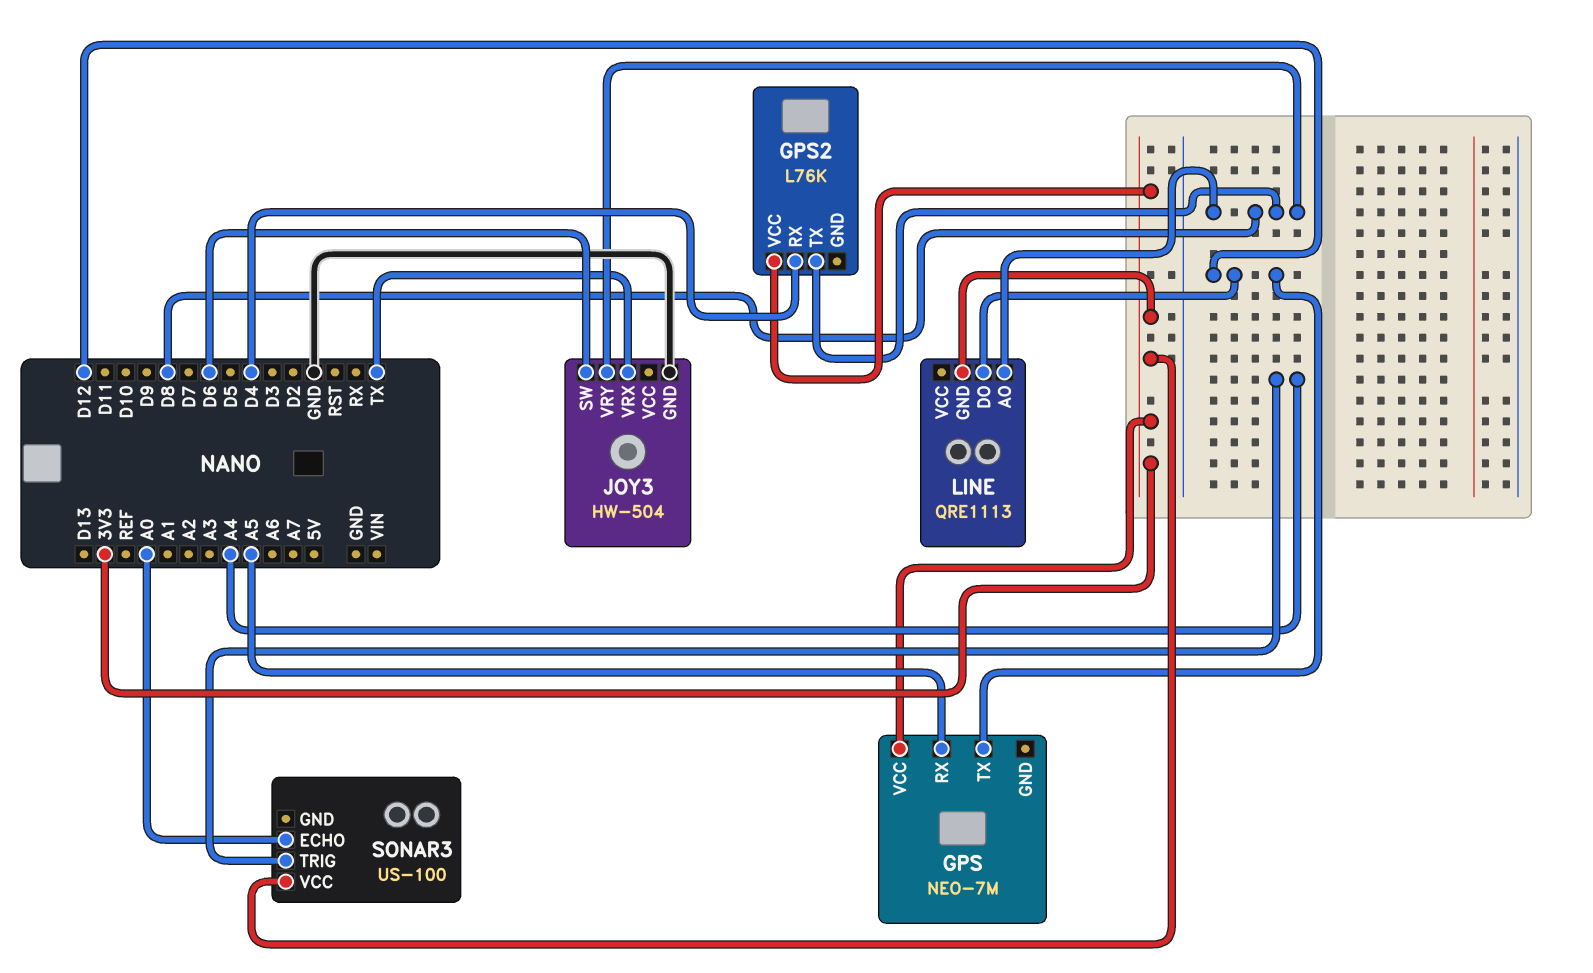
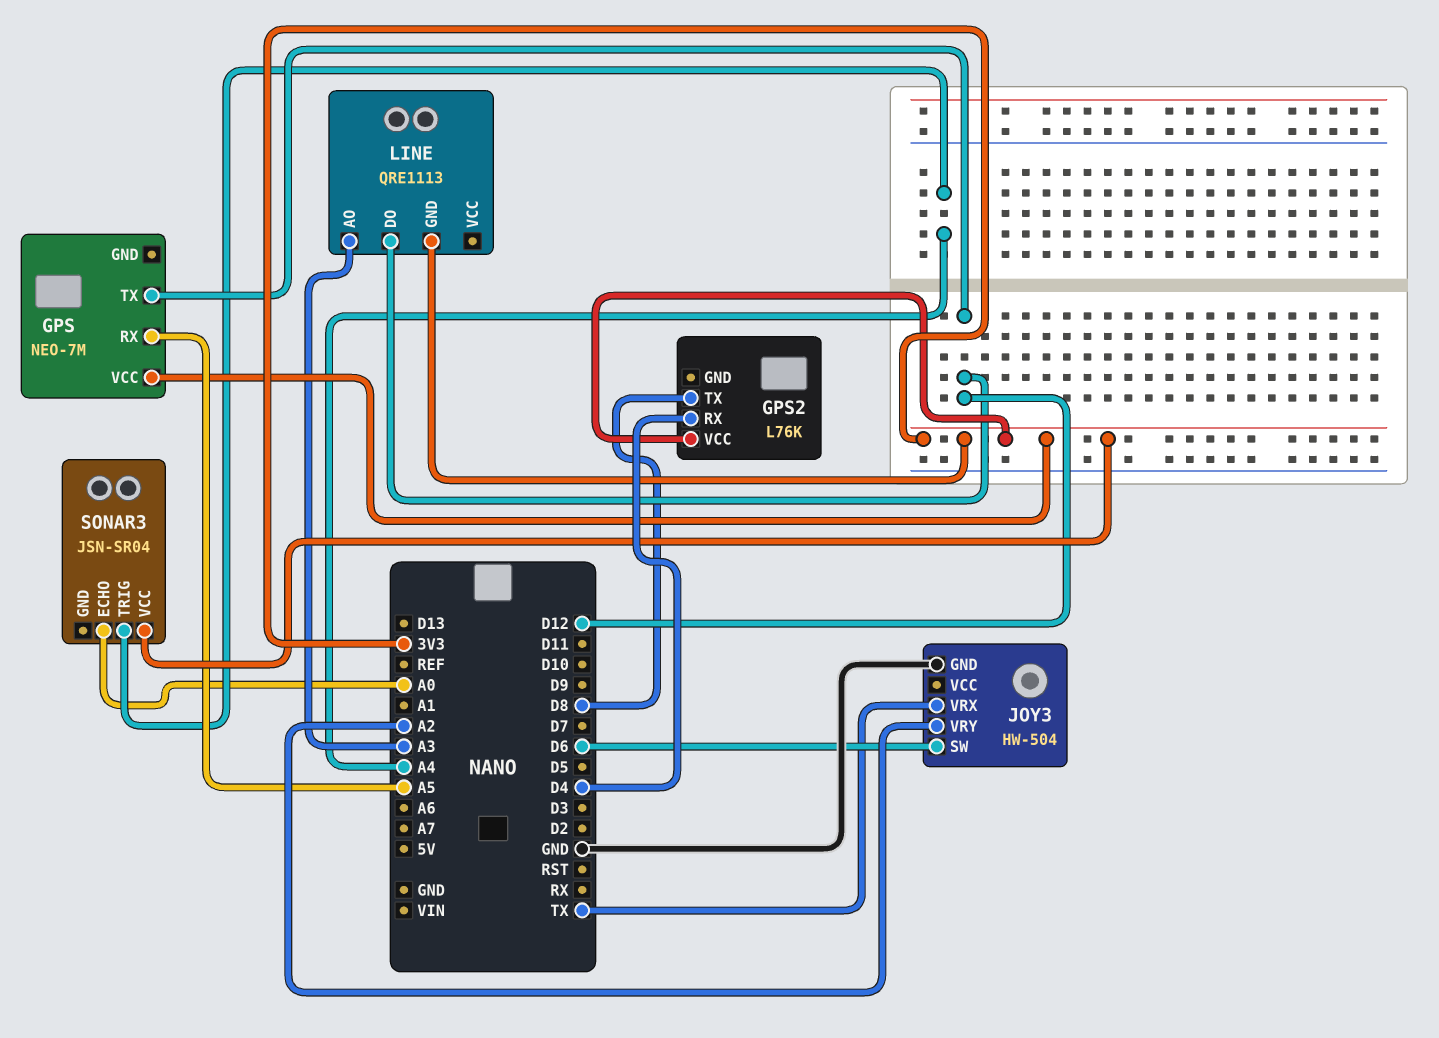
JOY3 pin VRY: D8 -> A2
LINE pin AO: D8 -> A3
SONAR3: US-100 -> JSN-SR04

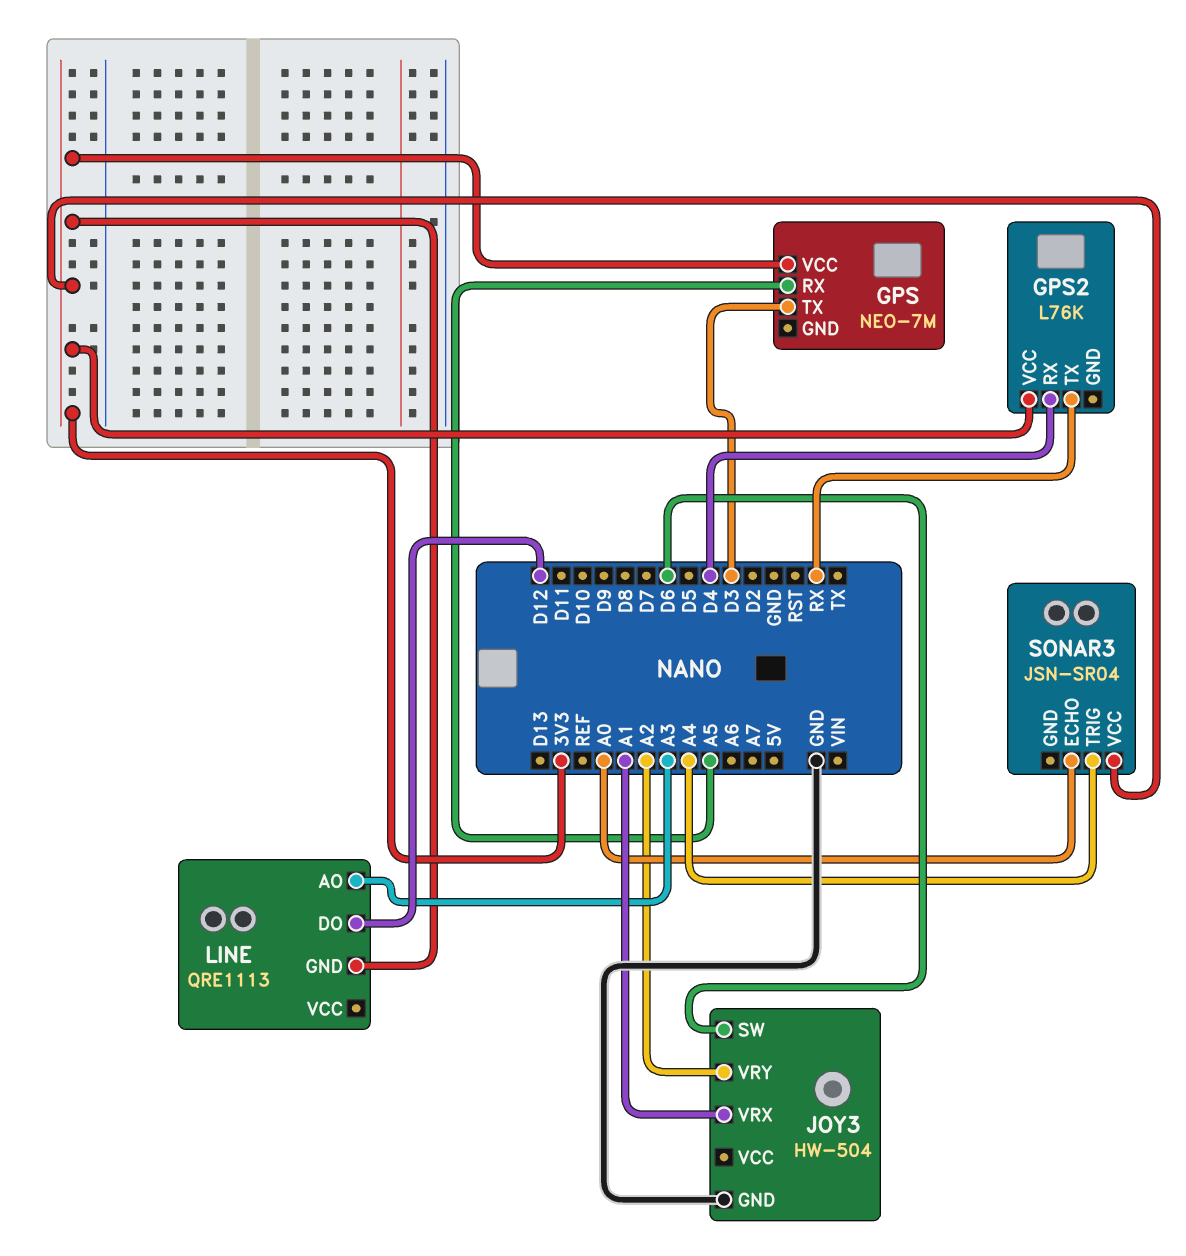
GPS pin TX: D12 -> D3
GPS2 pin TX: D8 -> RX
JOY3 pin VRX: TX -> A1

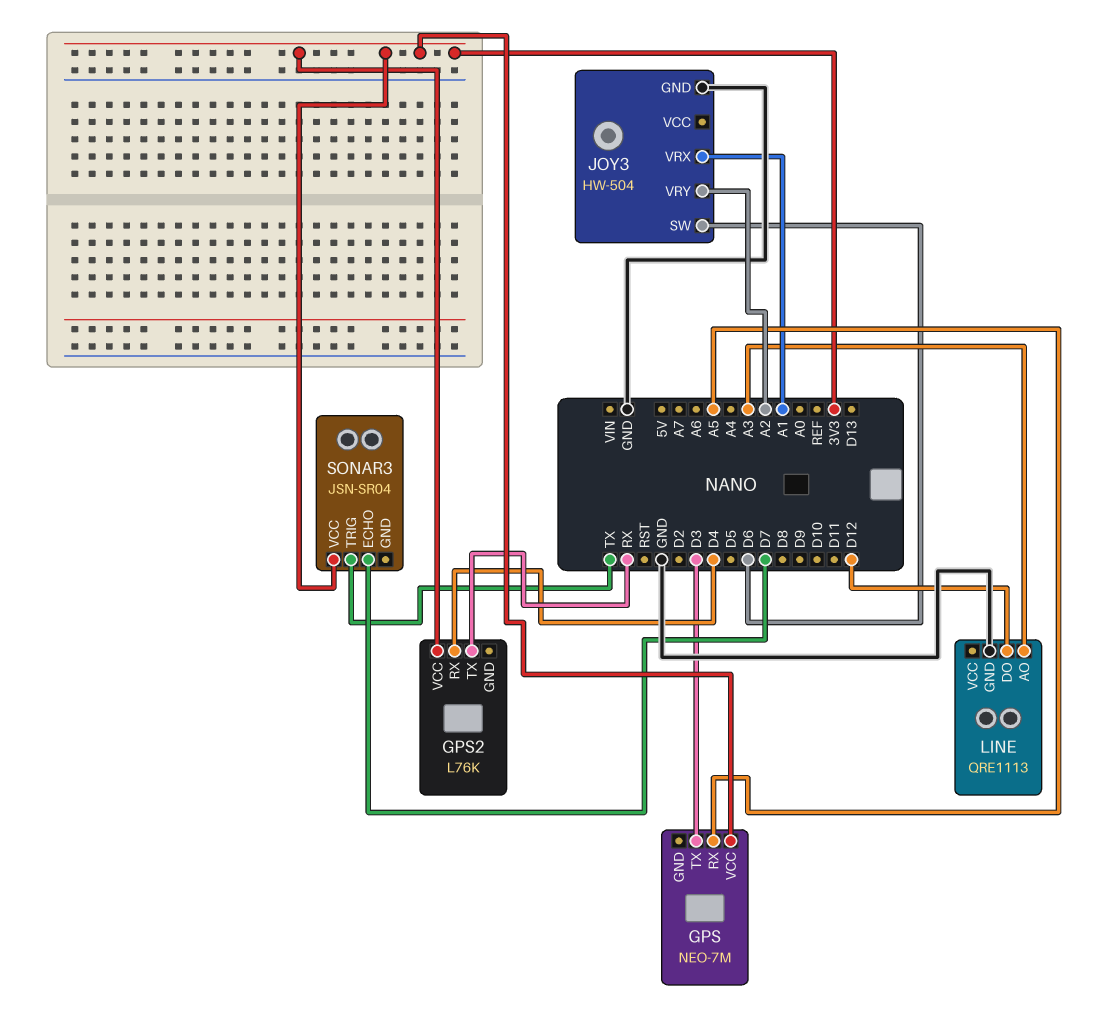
LINE pin GND: 3V3 -> GND
SONAR3 pin ECHO: A0 -> D7
SONAR3 pin TRIG: A4 -> TX

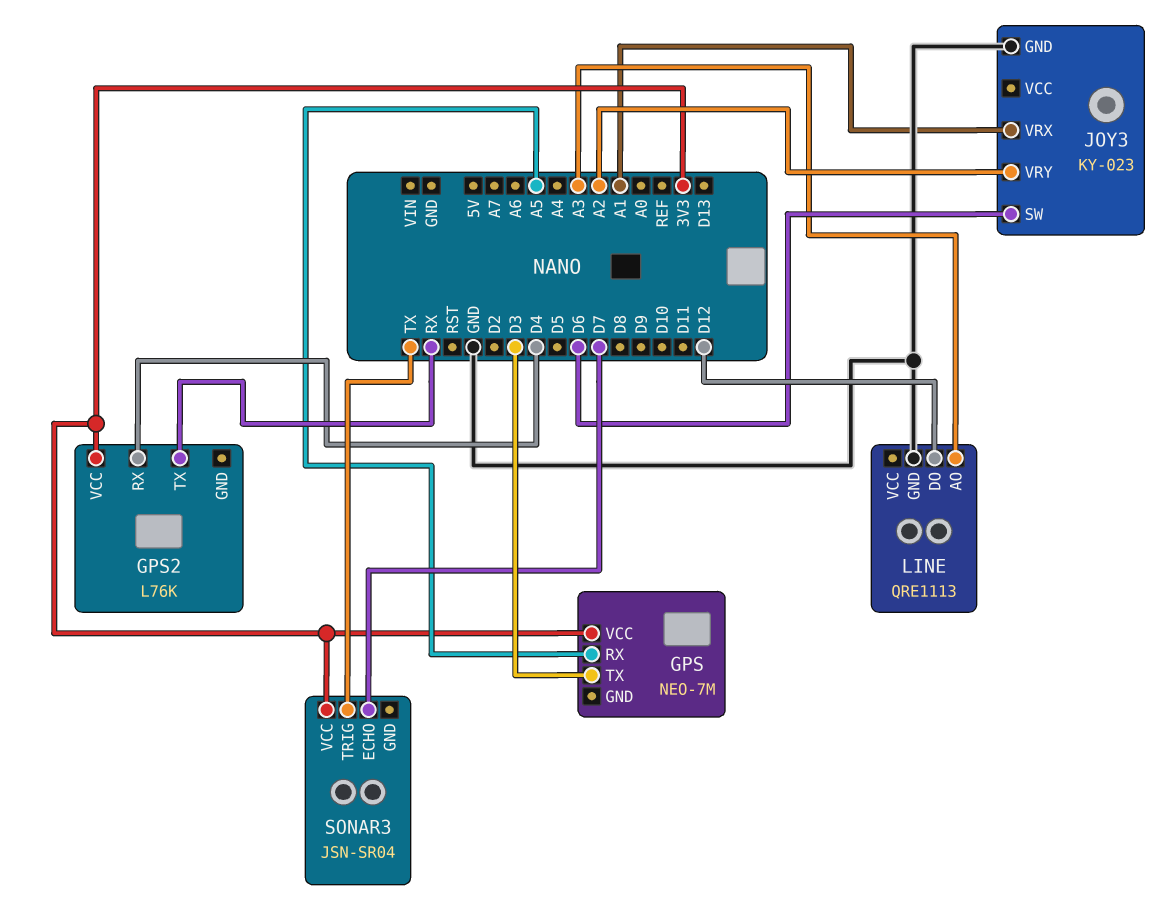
JOY3: HW-504 -> KY-023

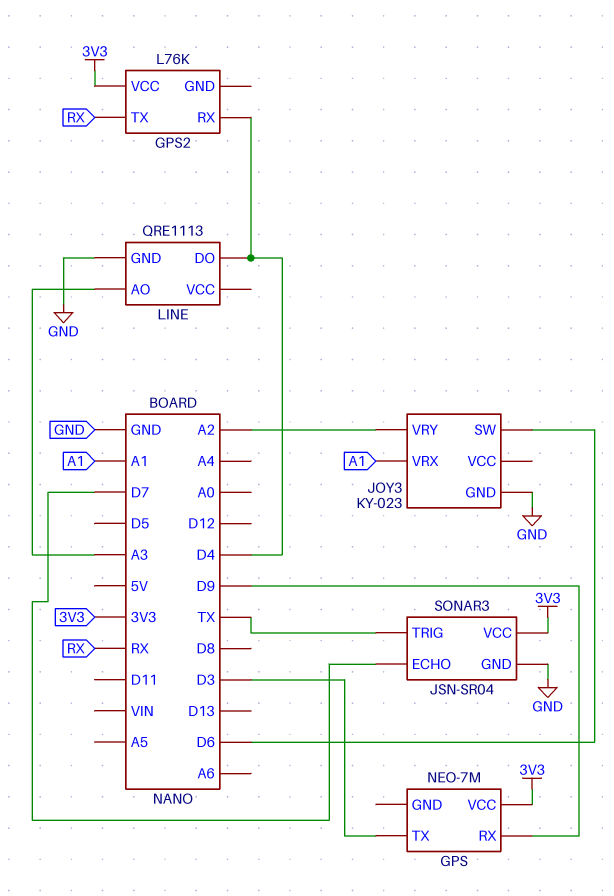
GPS pin RX: A5 -> D9
LINE pin DO: D12 -> D4
SONAR3 pin GND: none -> GND

